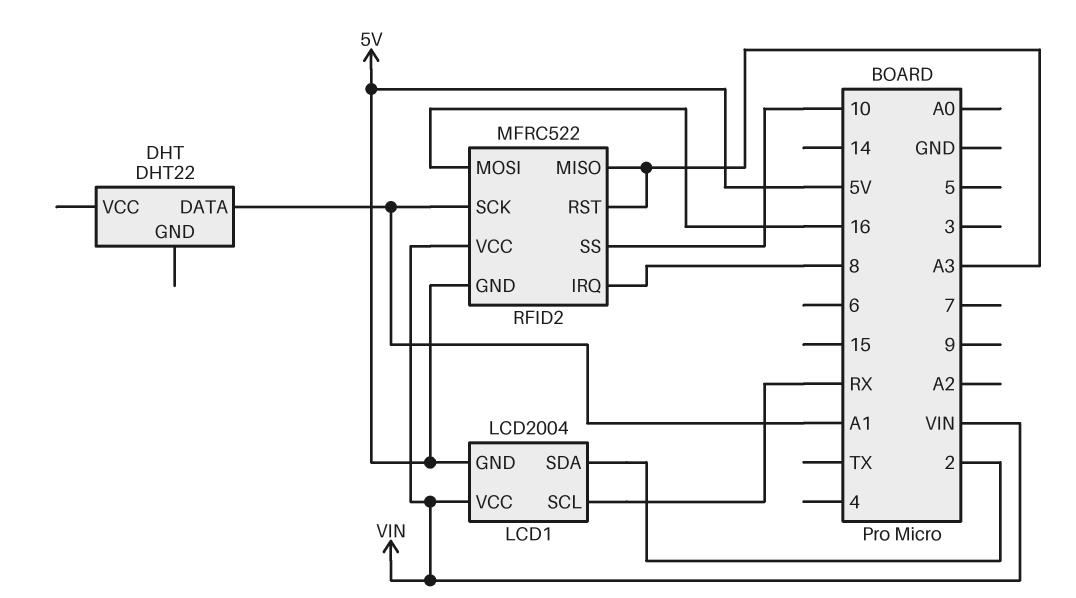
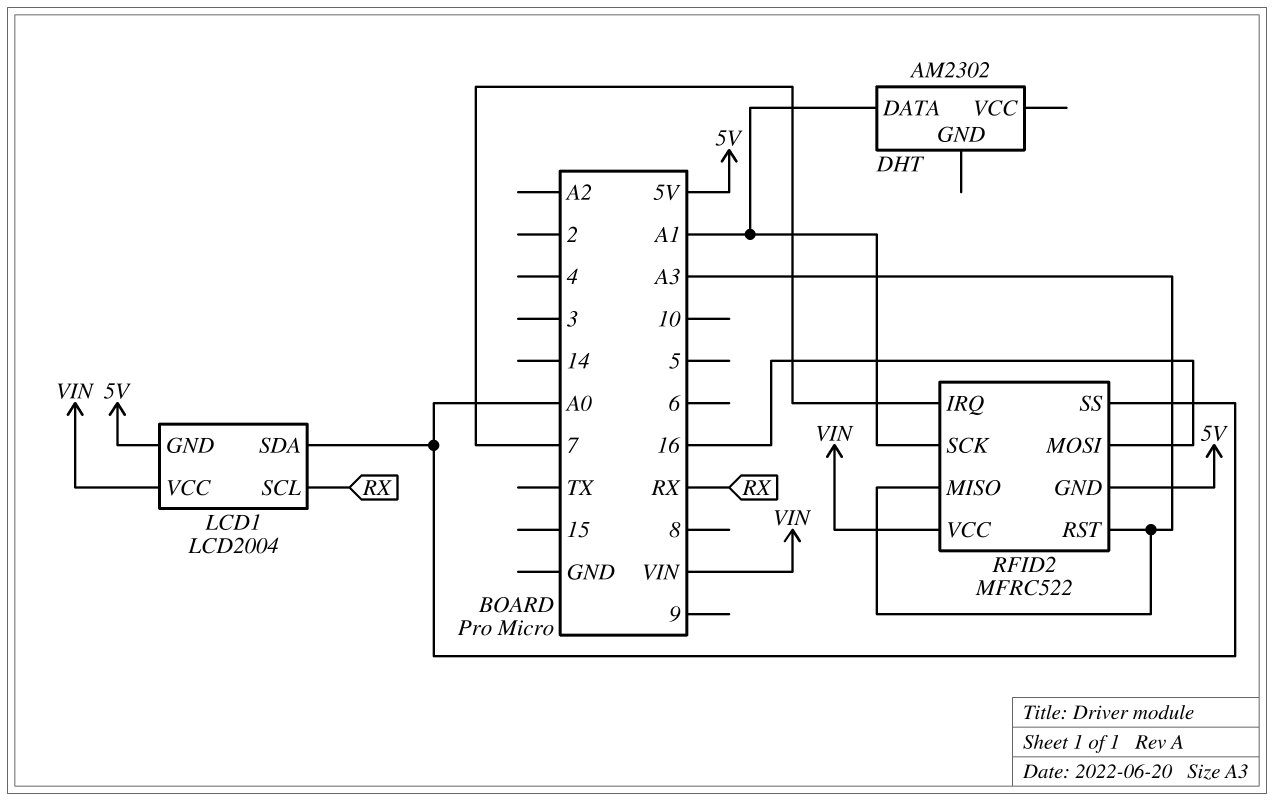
DHT: DHT22 -> AM2302
LCD1 pin SDA: 2 -> A0
RFID2 pin IRQ: 8 -> 7
RFID2 pin SS: 10 -> A0

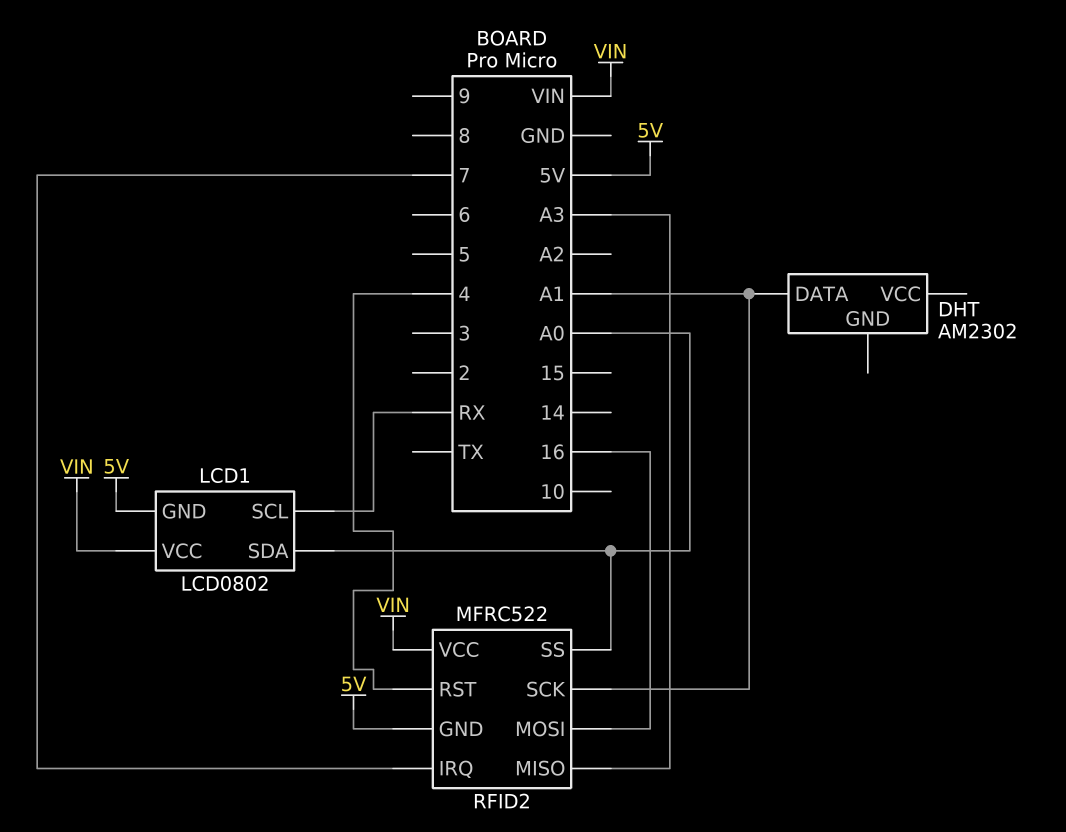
LCD1: LCD2004 -> LCD0802
RFID2 pin RST: A3 -> 4

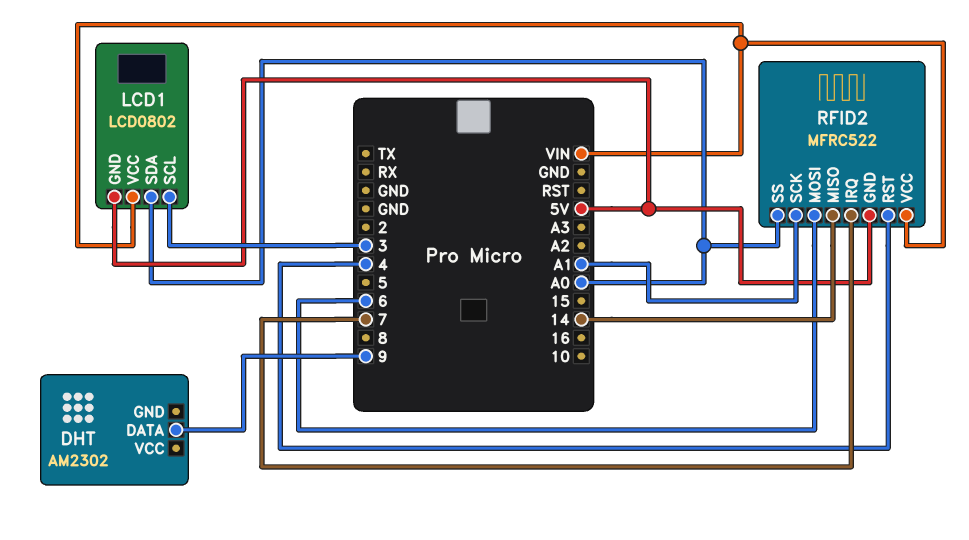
DHT pin DATA: A1 -> 9
LCD1 pin SCL: RX -> 3
RFID2 pin MISO: A3 -> 14
RFID2 pin MOSI: 16 -> 6

